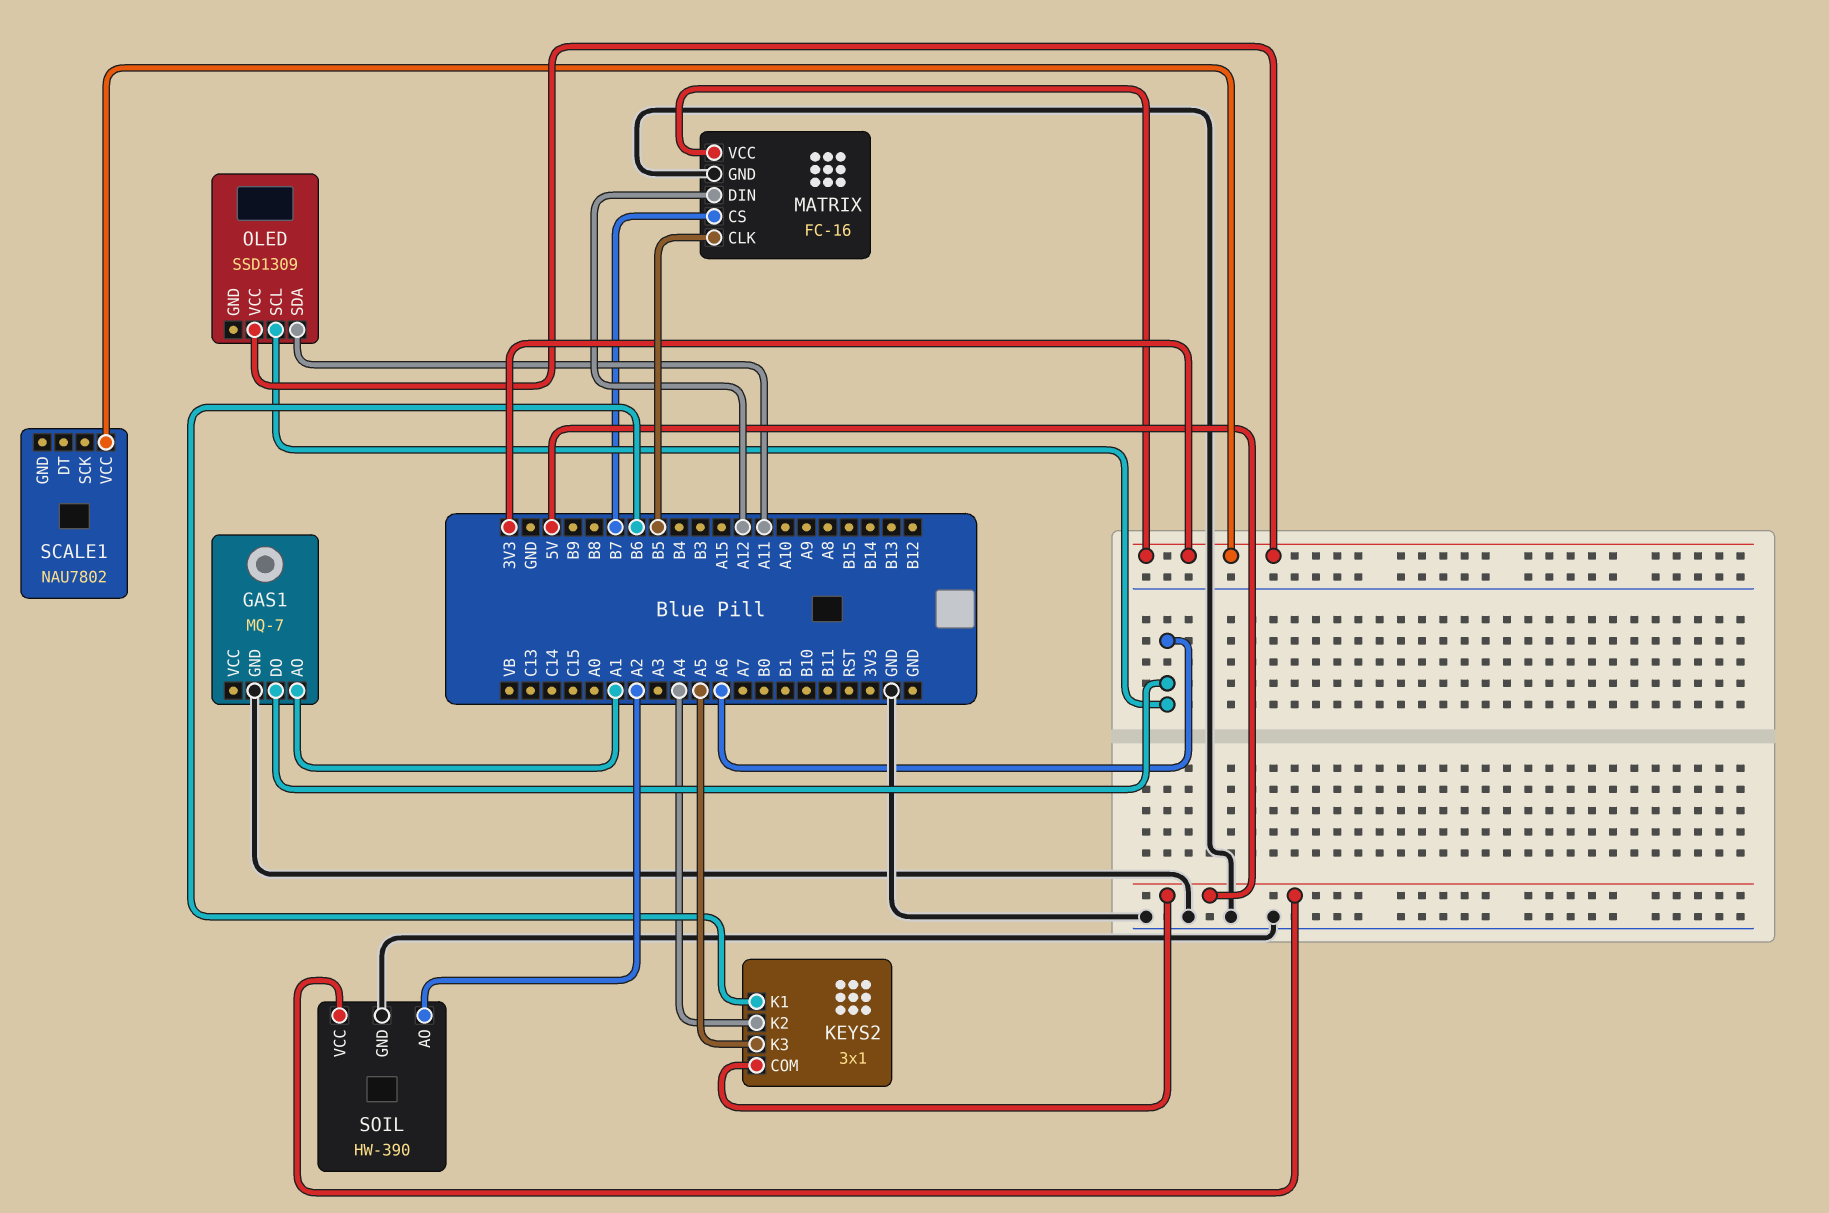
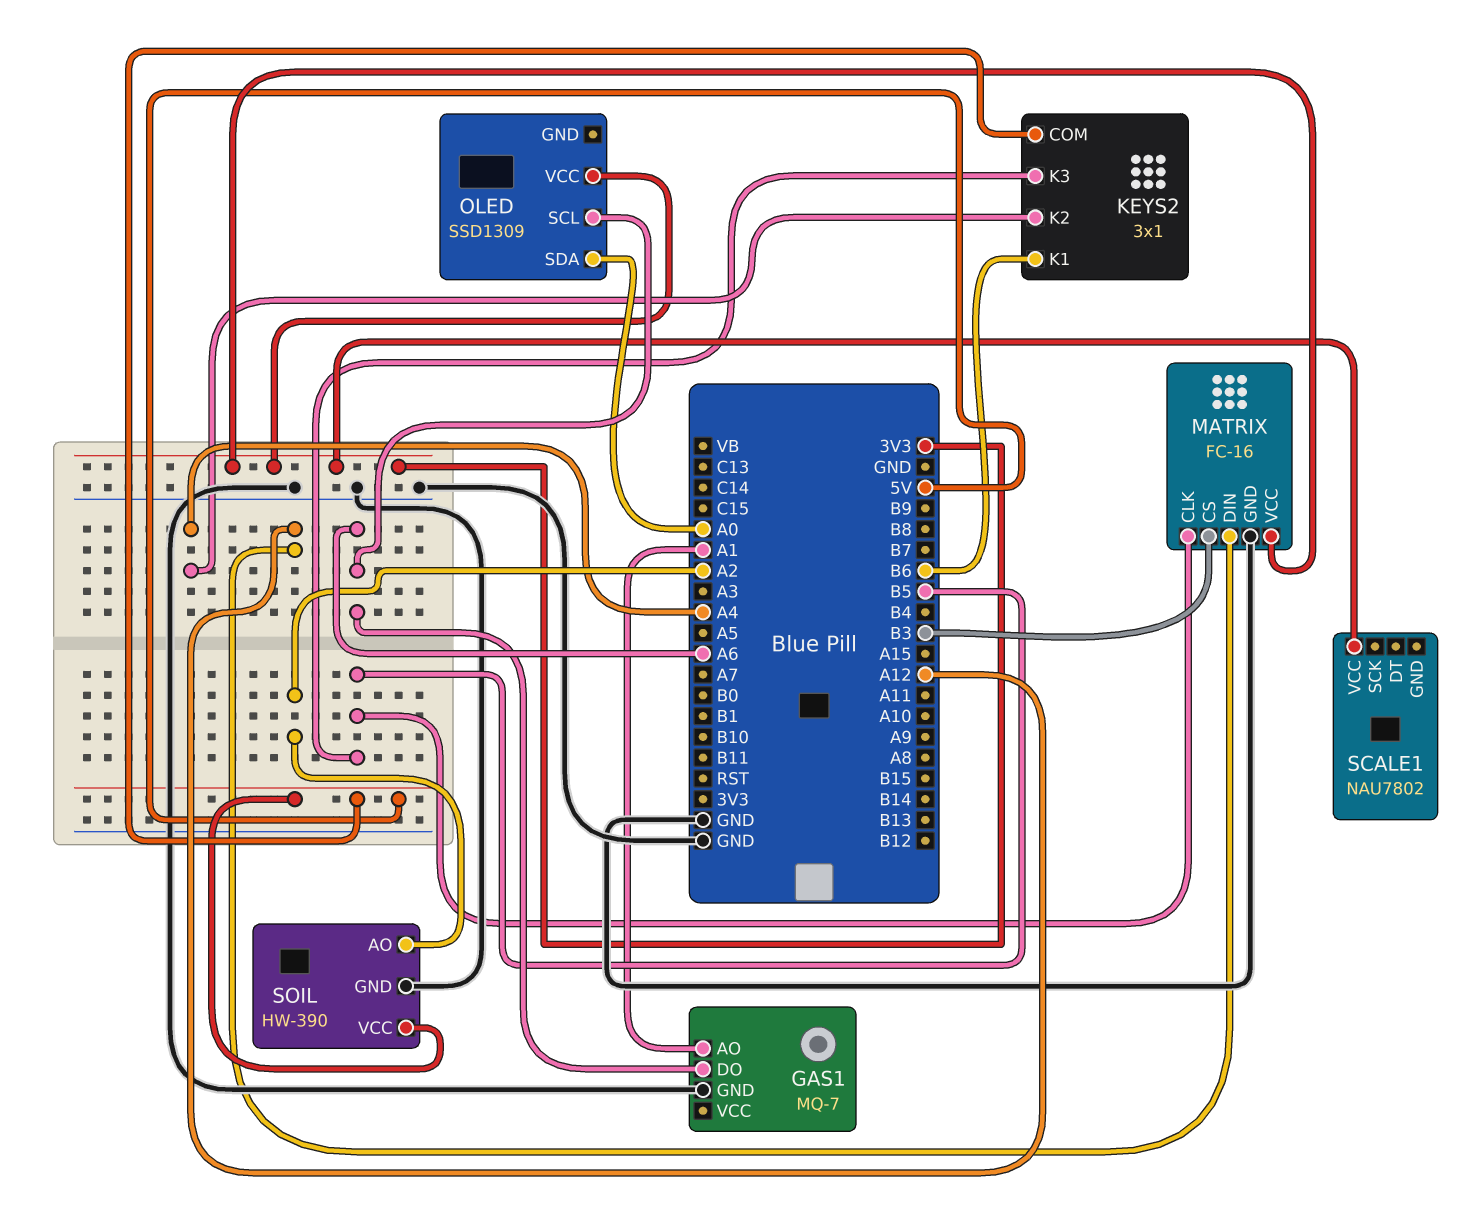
KEYS2 pin K3: A5 -> B5
MATRIX pin CS: B7 -> B3
OLED pin SDA: A11 -> A0

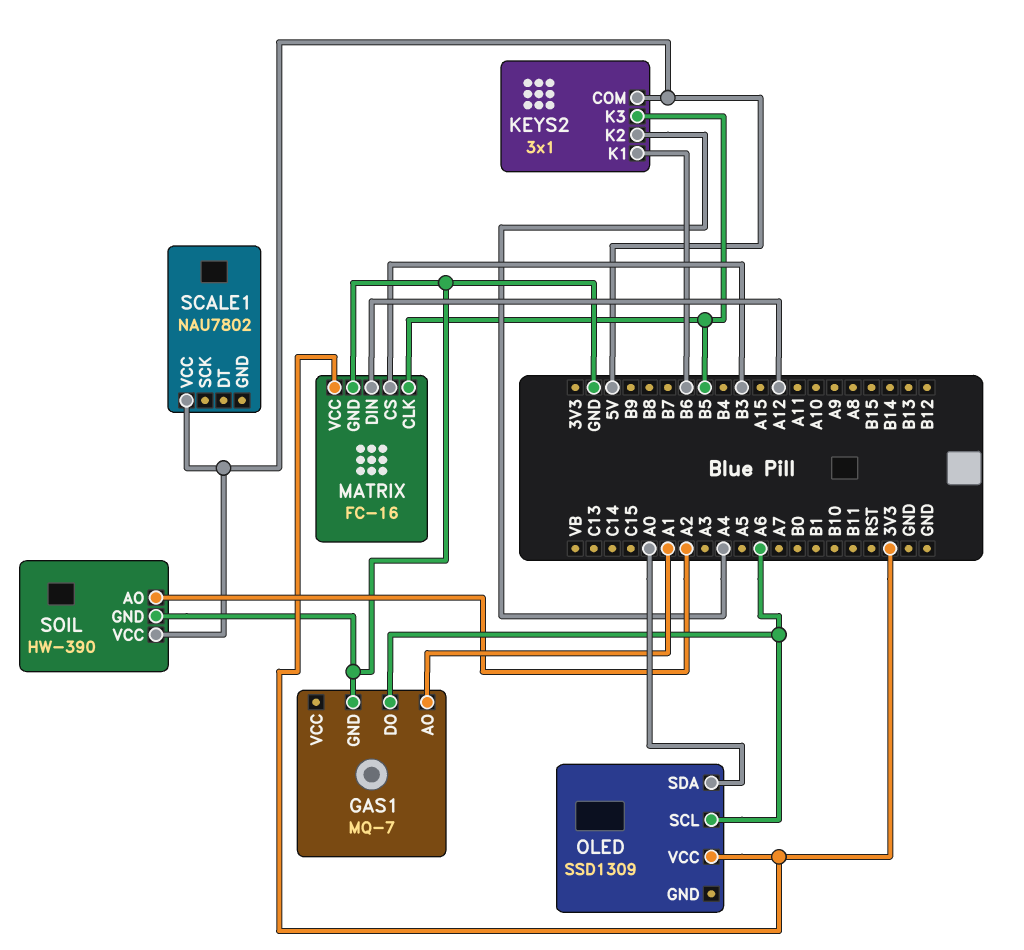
SCALE1 pin VCC: 3V3 -> 5V

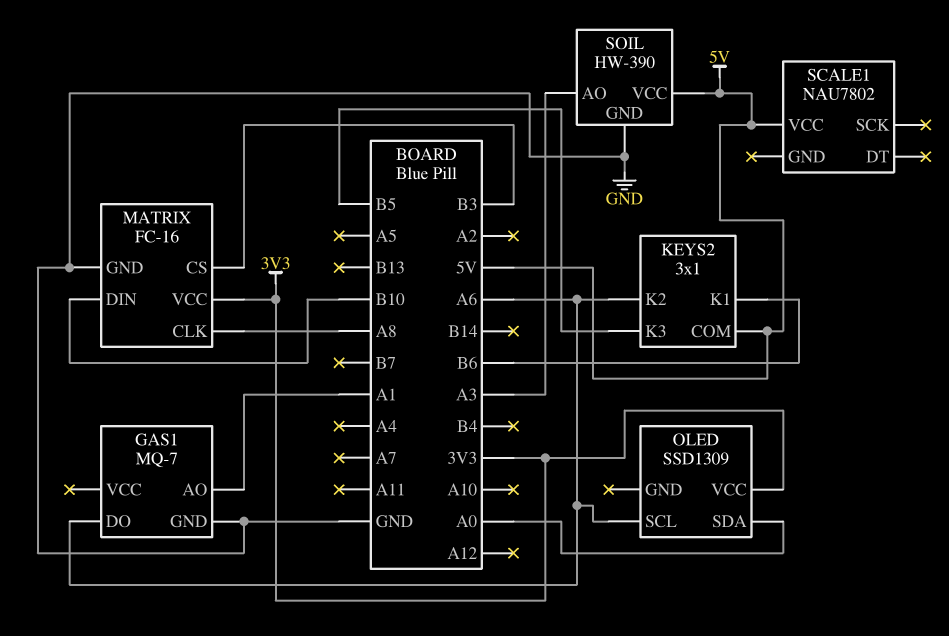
KEYS2 pin K2: A4 -> A6
MATRIX pin CLK: B5 -> A8
MATRIX pin DIN: A12 -> B10
SOIL pin AO: A2 -> A3

